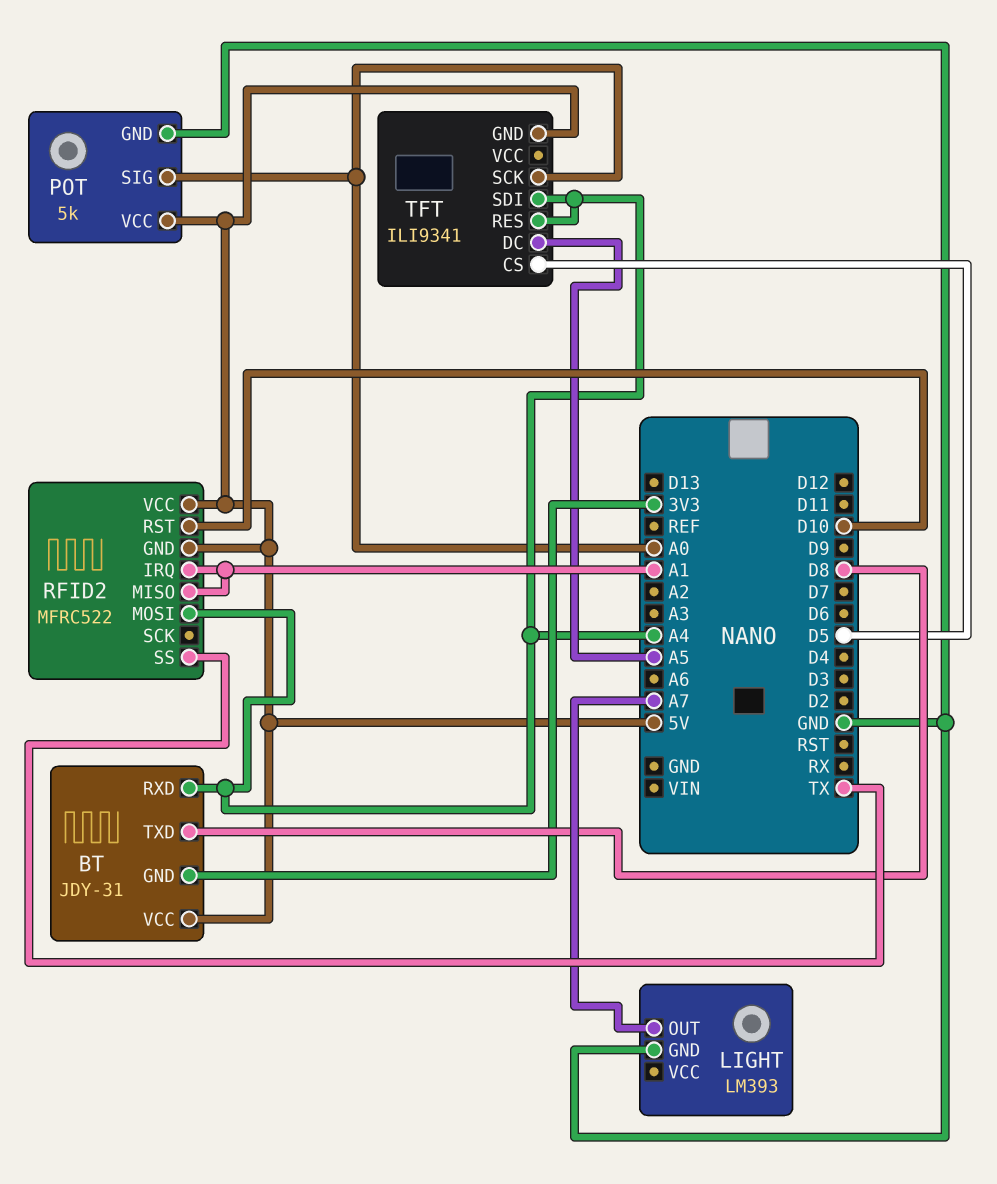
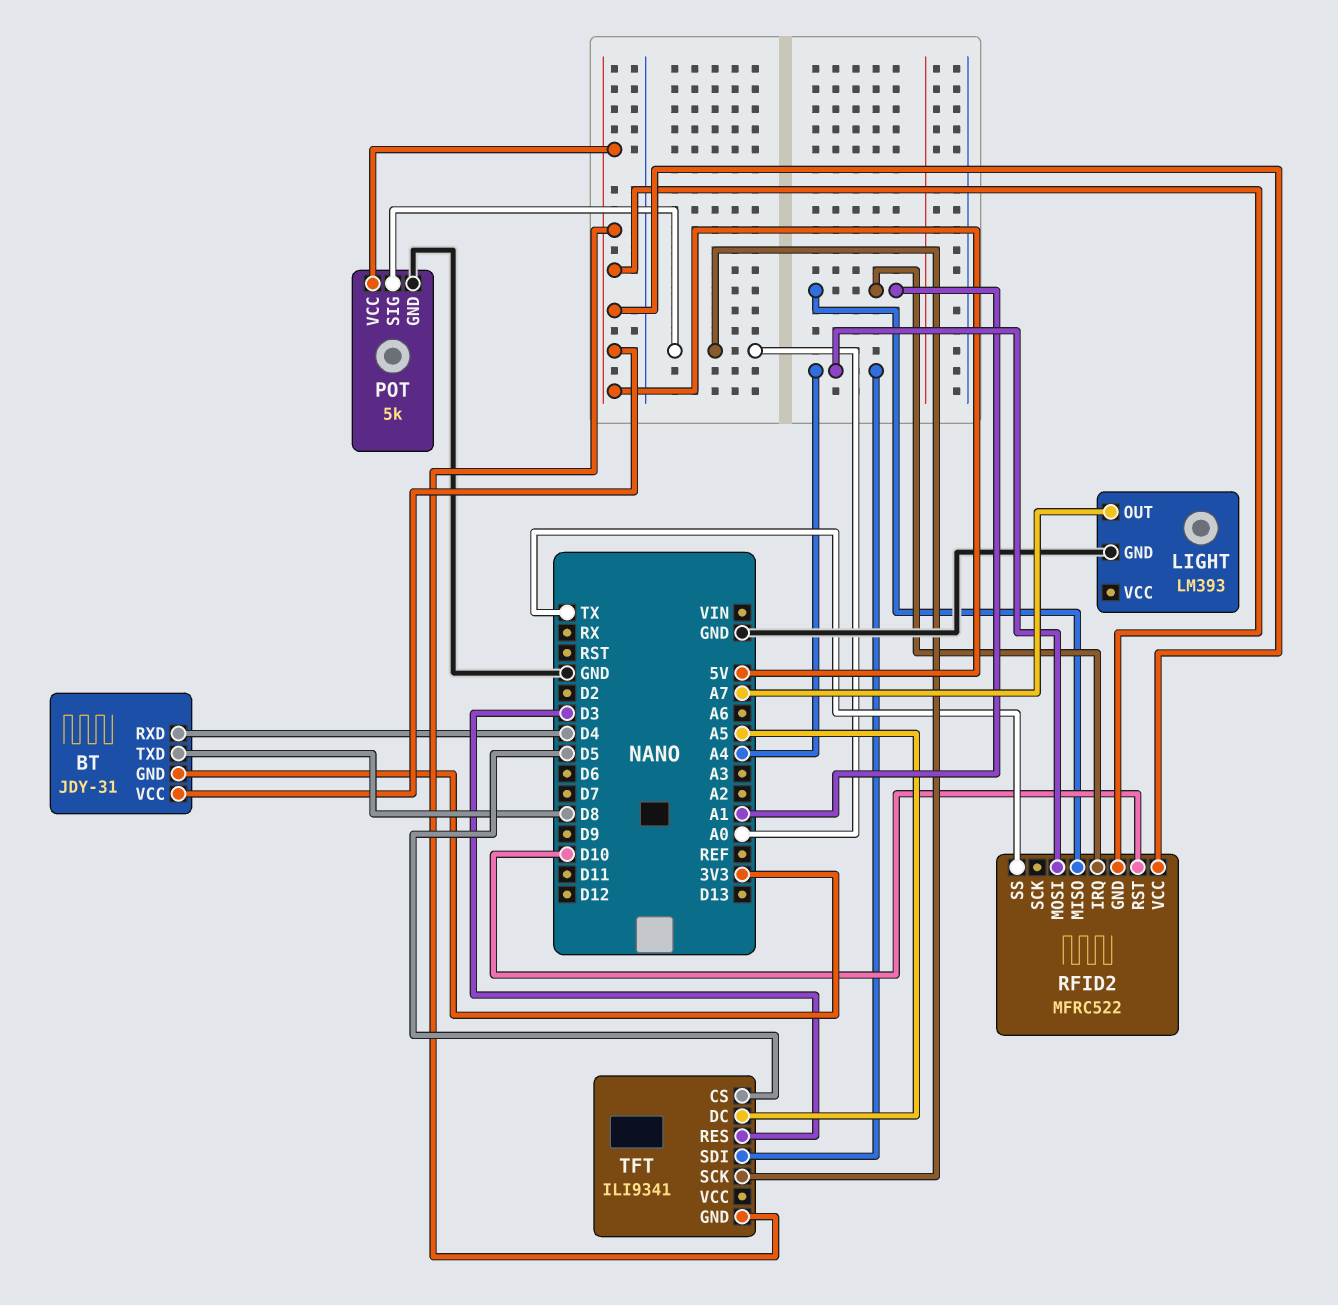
BT pin RXD: A4 -> D4
TFT pin RES: A4 -> D3

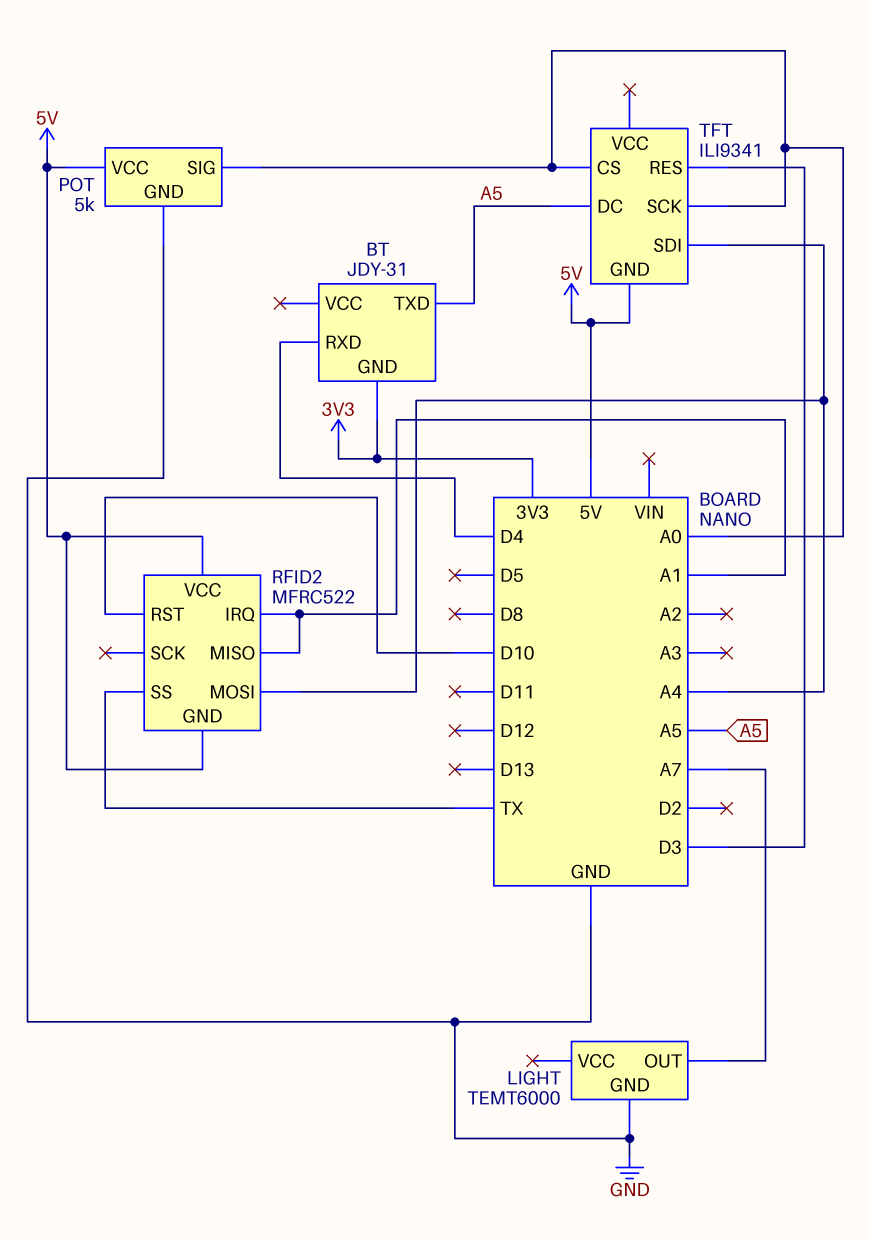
BT pin TXD: D8 -> A5
BT pin VCC: 5V -> none
LIGHT: LM393 -> TEMT6000
TFT pin CS: D5 -> A0

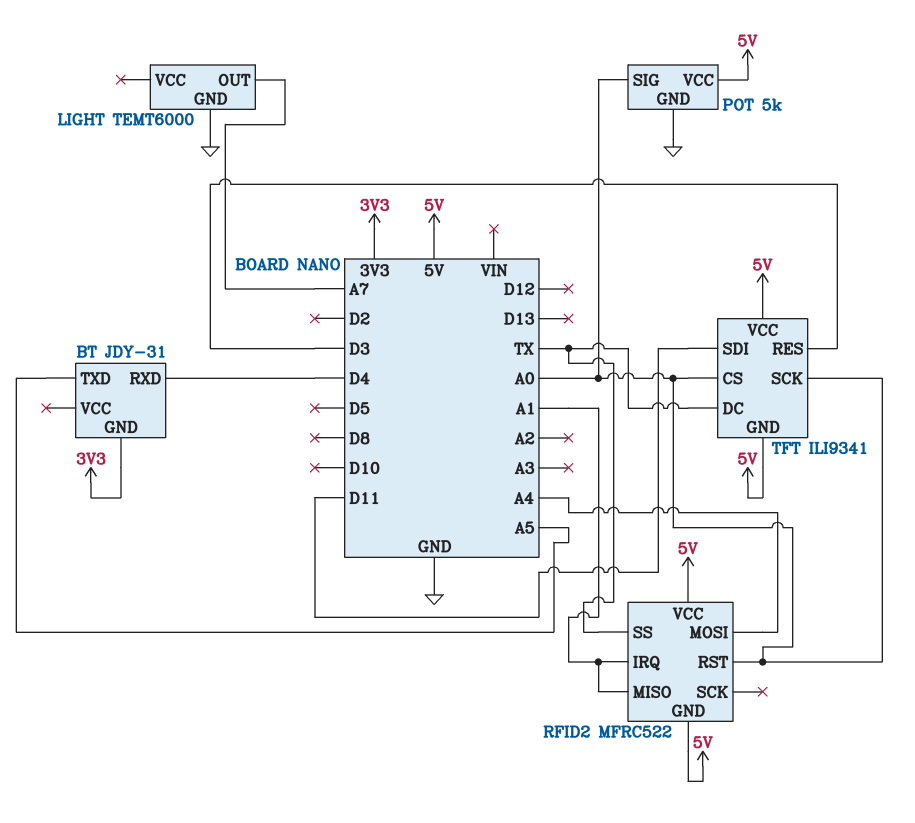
RFID2 pin RST: D10 -> A0
TFT pin DC: A5 -> TX
TFT pin SDI: A4 -> D11
TFT pin VCC: none -> 5V

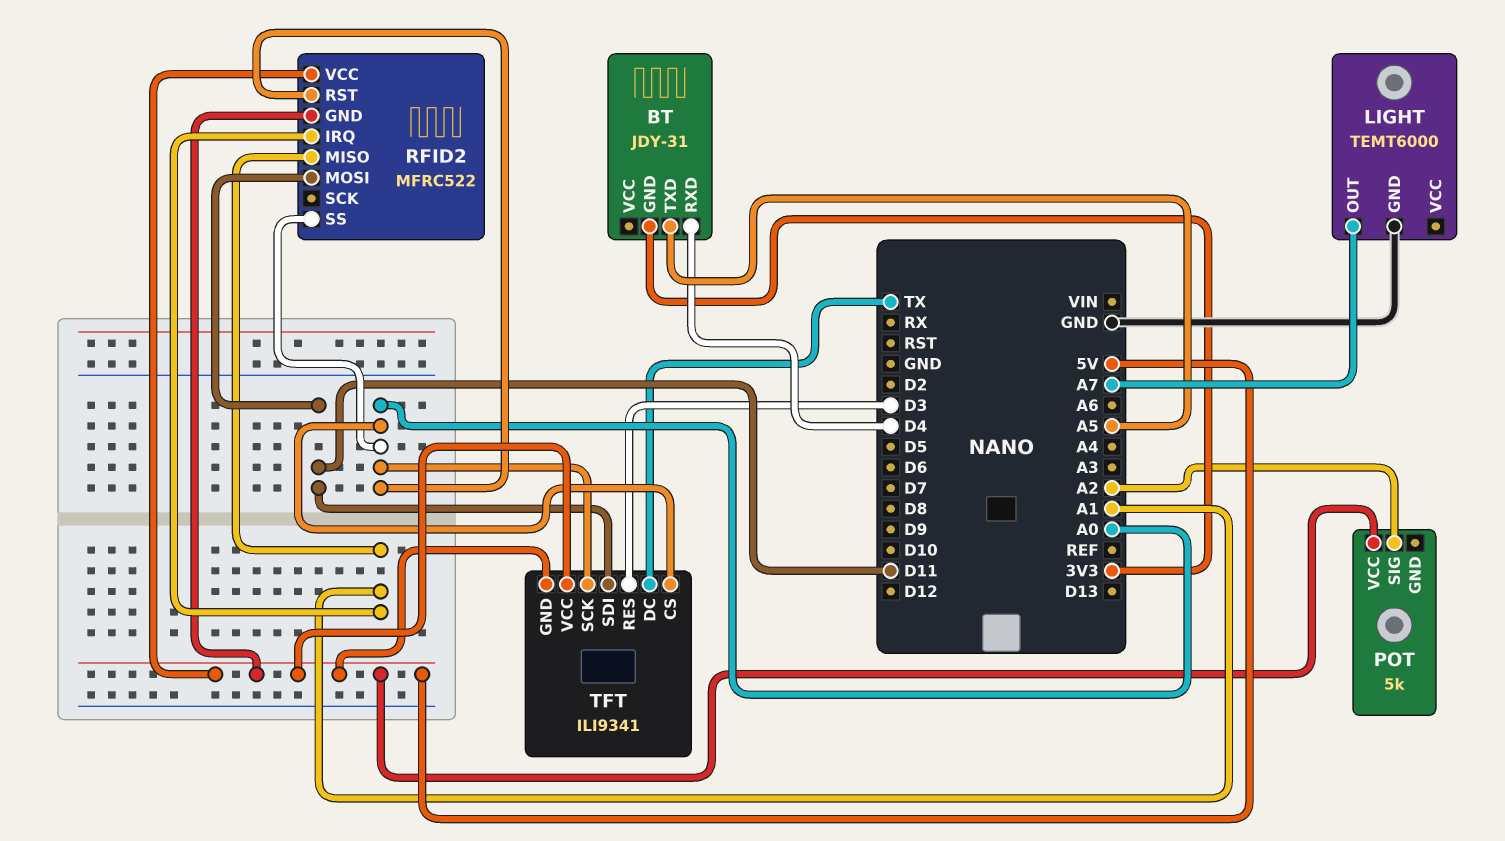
POT pin GND: GND -> none
POT pin SIG: A0 -> A2
RFID2 pin MOSI: A4 -> D11
RFID2 pin SS: TX -> A0

